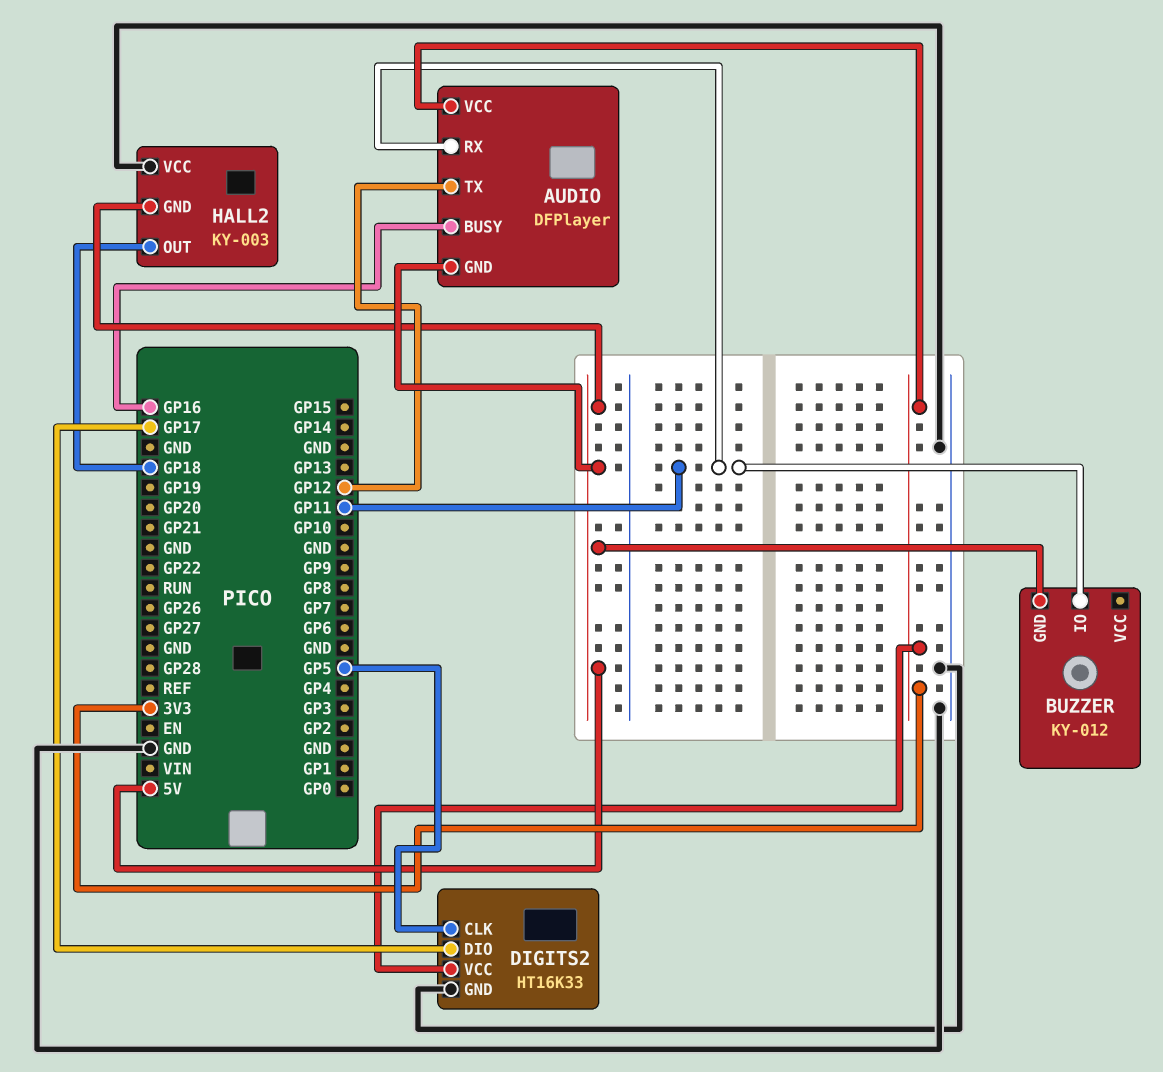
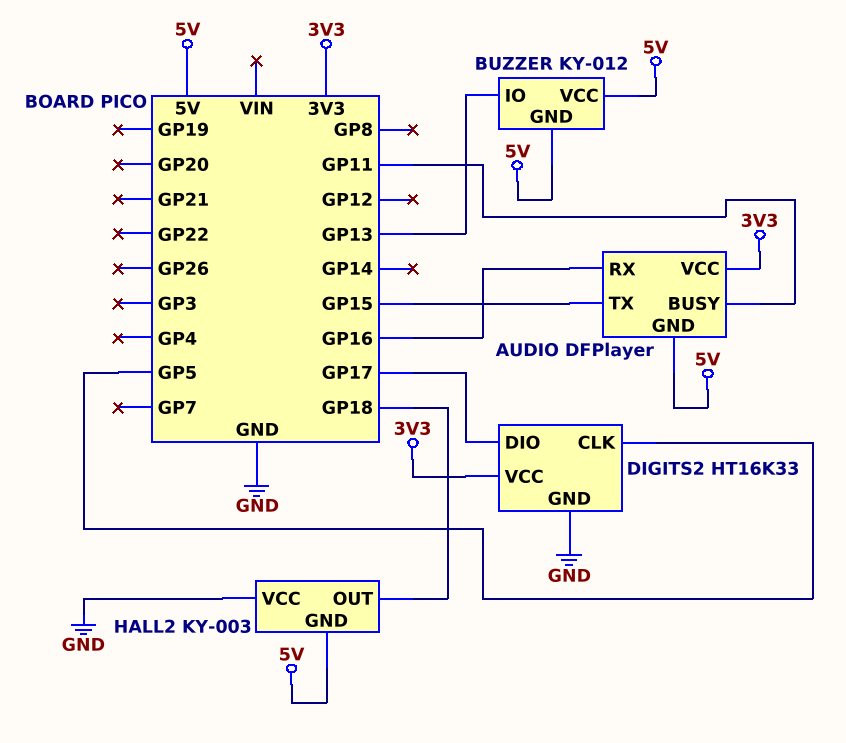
AUDIO pin BUSY: GP16 -> GP11
AUDIO pin RX: GP11 -> GP16
AUDIO pin TX: GP12 -> GP15
BUZZER pin IO: GP11 -> GP13
BUZZER pin VCC: none -> 5V

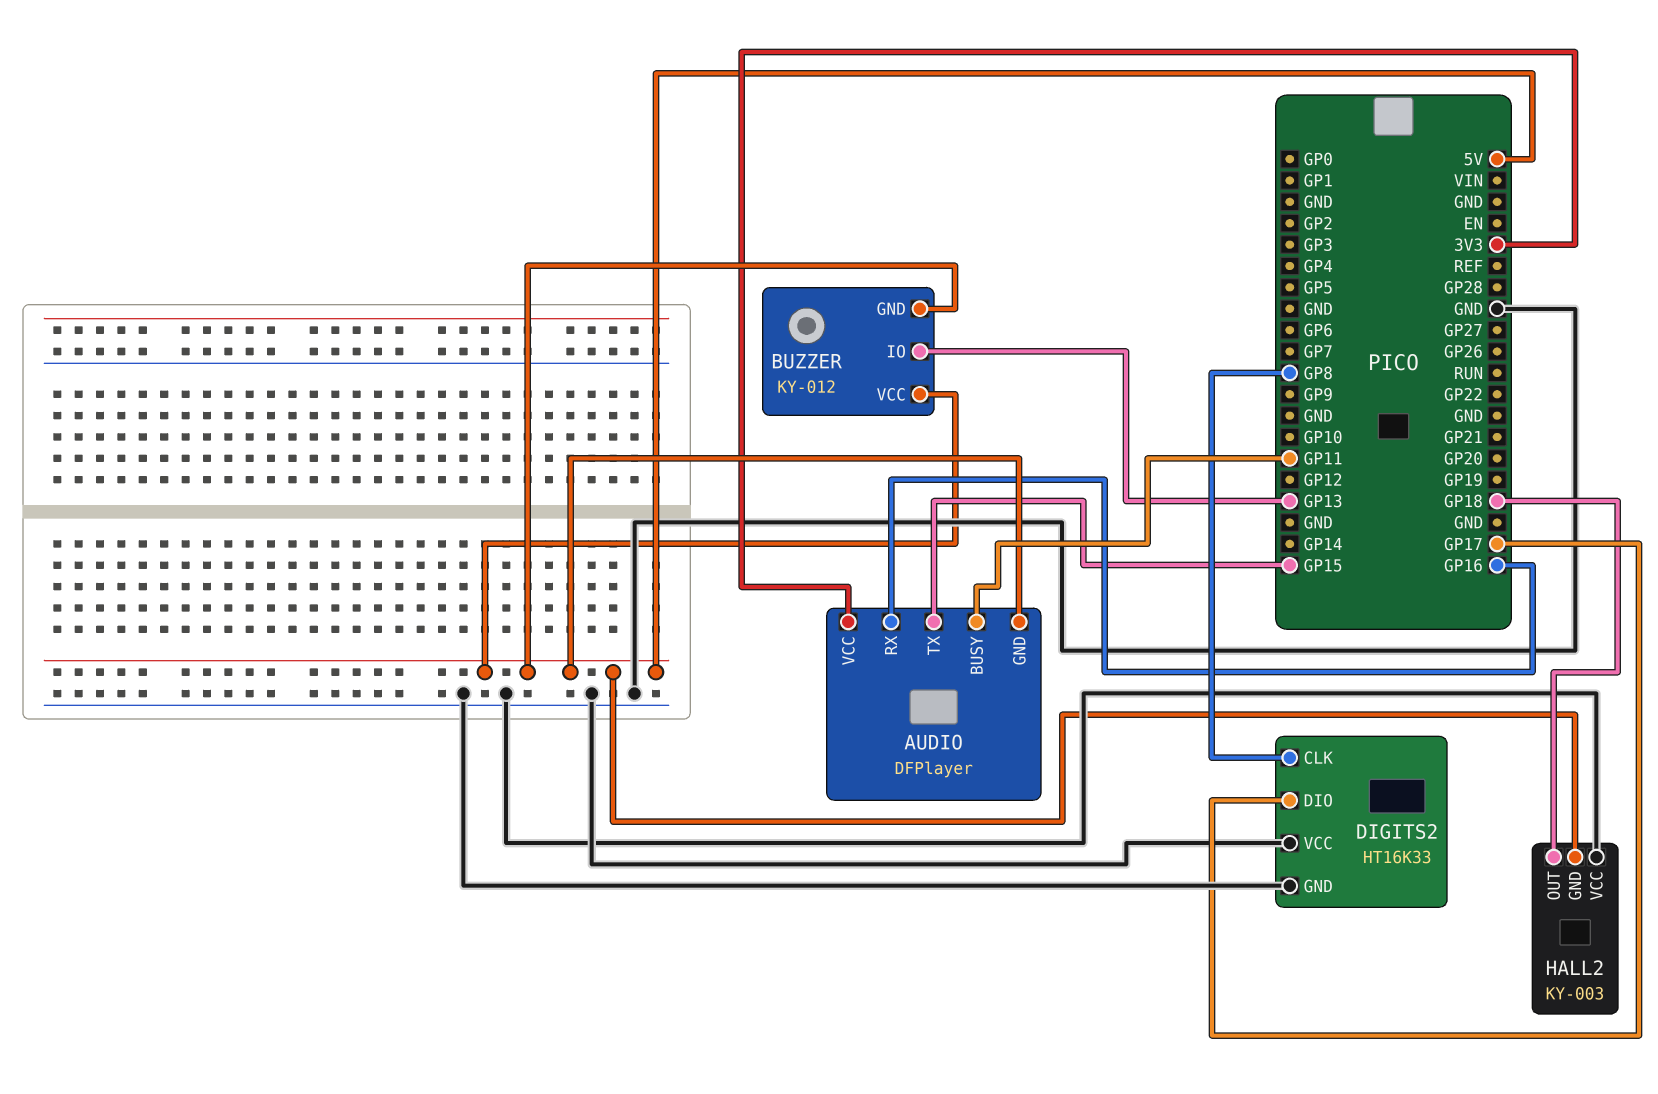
DIGITS2 pin CLK: GP5 -> GP8
DIGITS2 pin VCC: 3V3 -> GND

